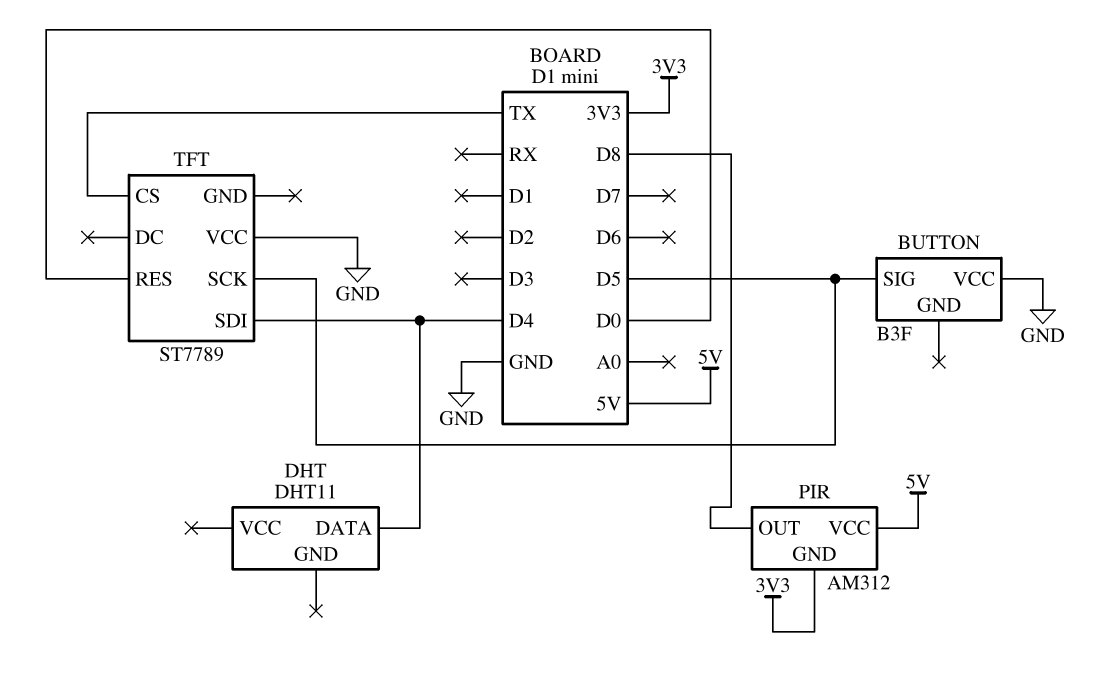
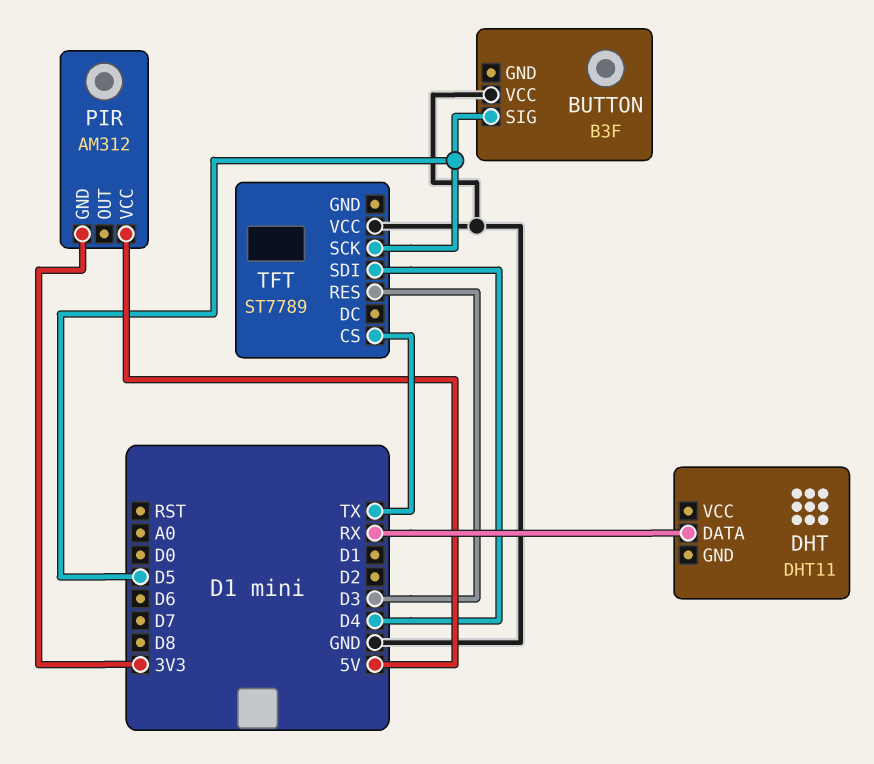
DHT pin DATA: D4 -> RX
PIR pin OUT: D8 -> none
TFT pin RES: D0 -> D3

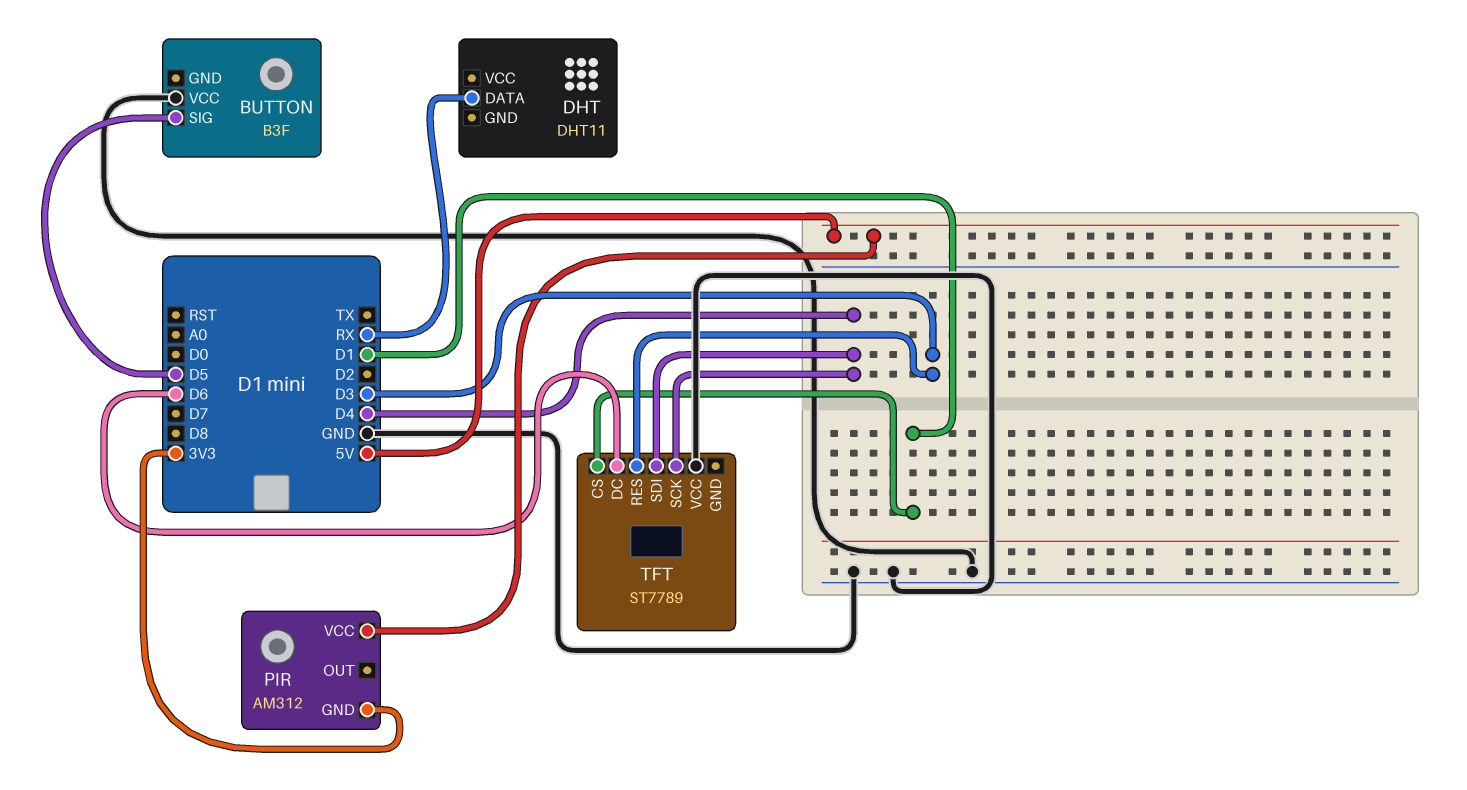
TFT pin CS: TX -> D1
TFT pin DC: none -> D6
TFT pin SCK: D5 -> D4

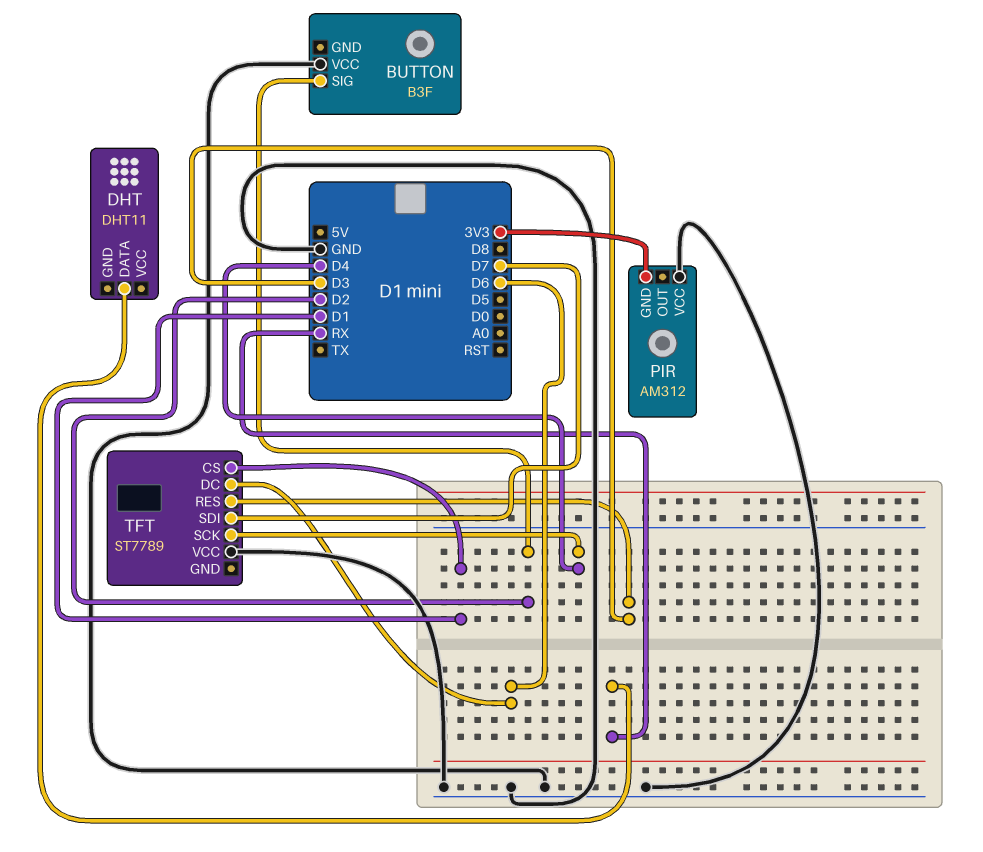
BUTTON pin SIG: D5 -> D2
PIR pin VCC: 5V -> GND
TFT pin SDI: D4 -> D7

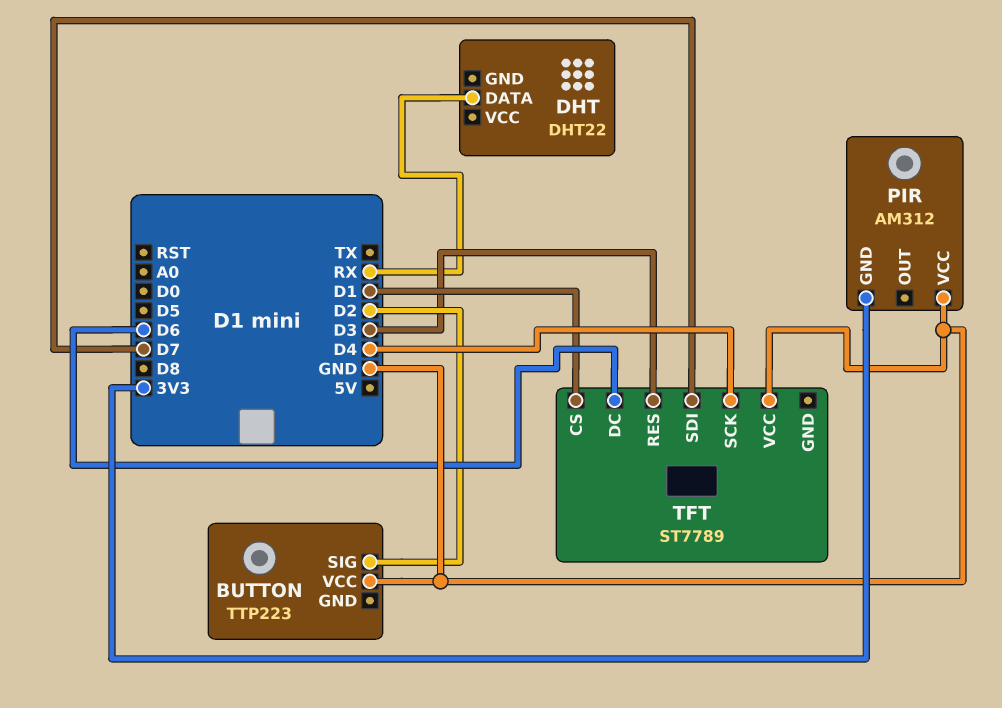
BUTTON: B3F -> TTP223
DHT: DHT11 -> DHT22

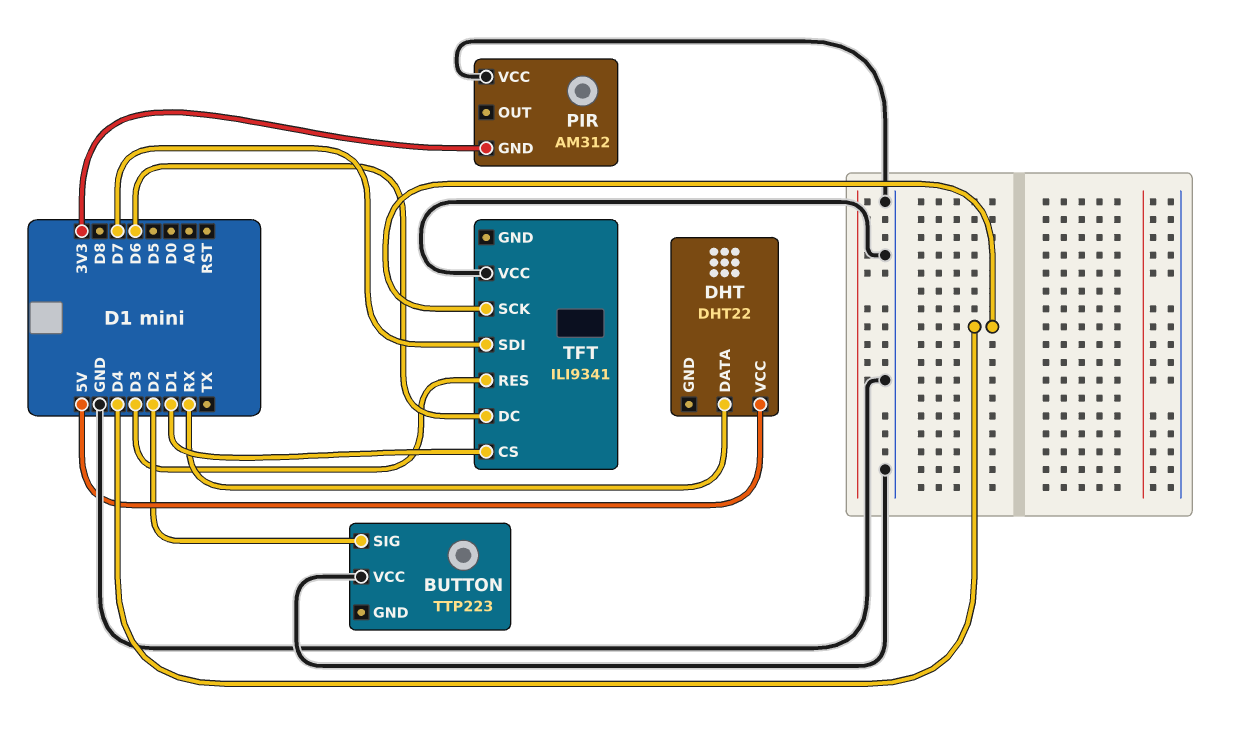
DHT pin VCC: none -> 5V
TFT: ST7789 -> ILI9341

